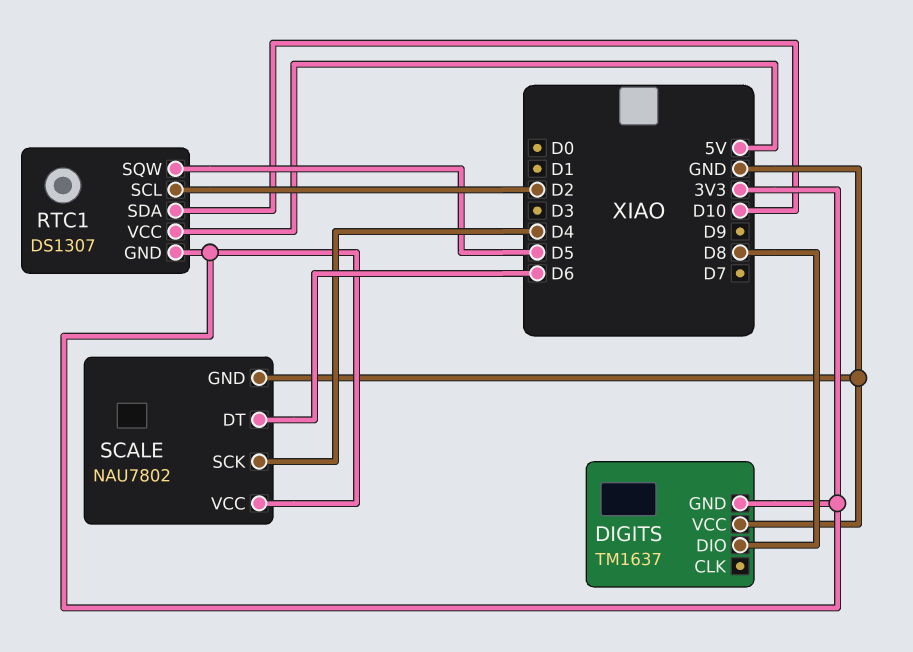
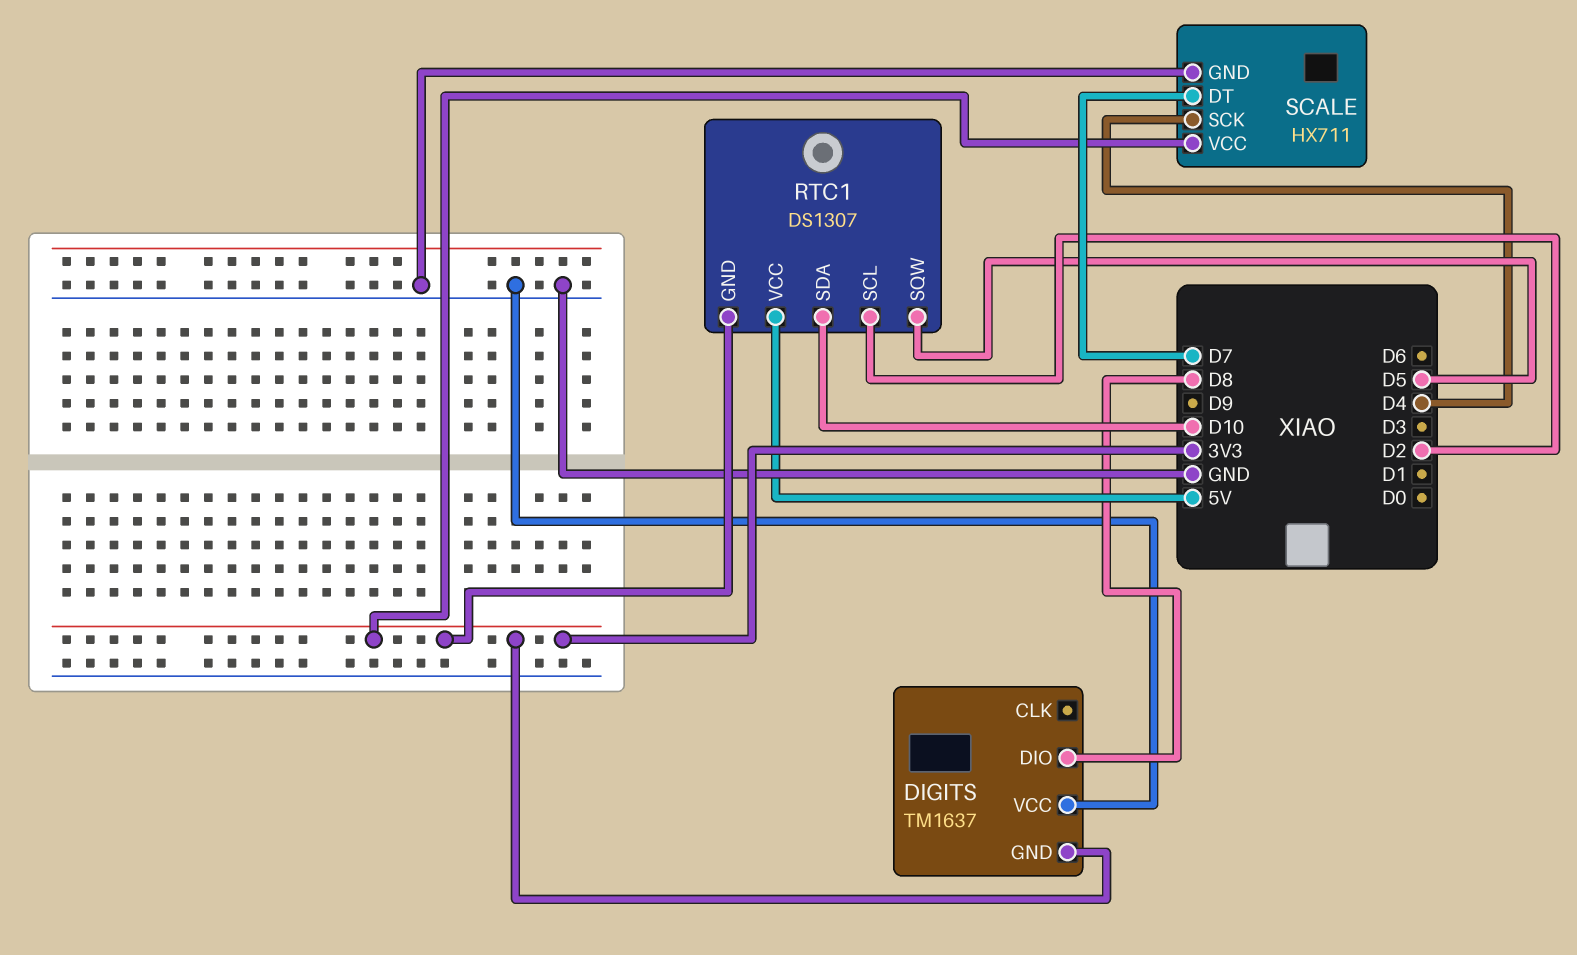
SCALE: NAU7802 -> HX711
SCALE pin DT: D6 -> D7

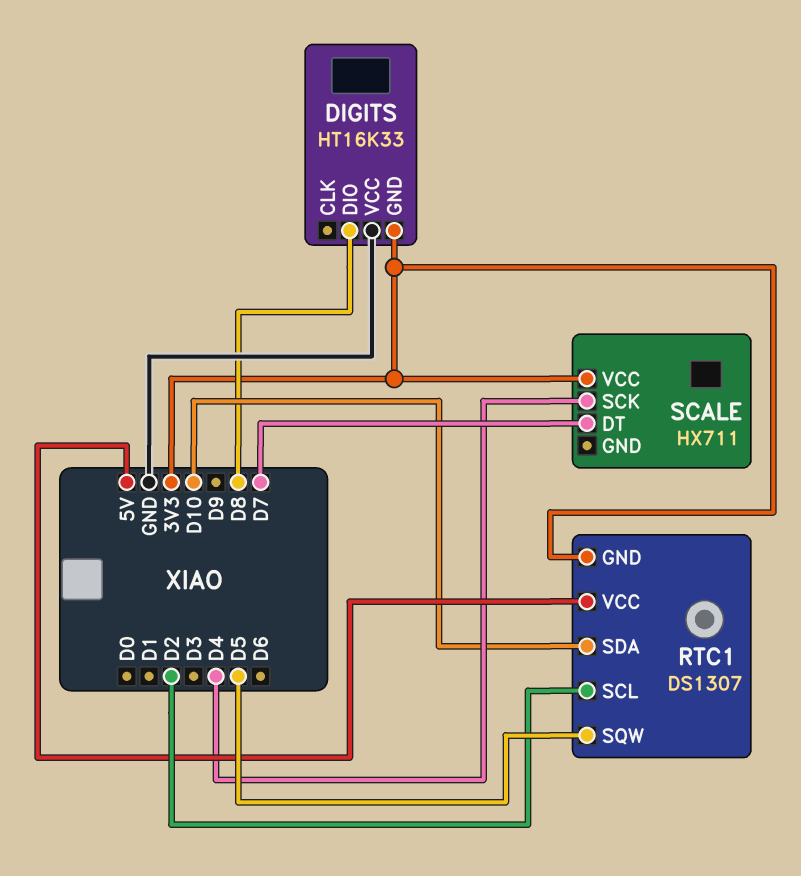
DIGITS: TM1637 -> HT16K33
SCALE pin GND: GND -> none

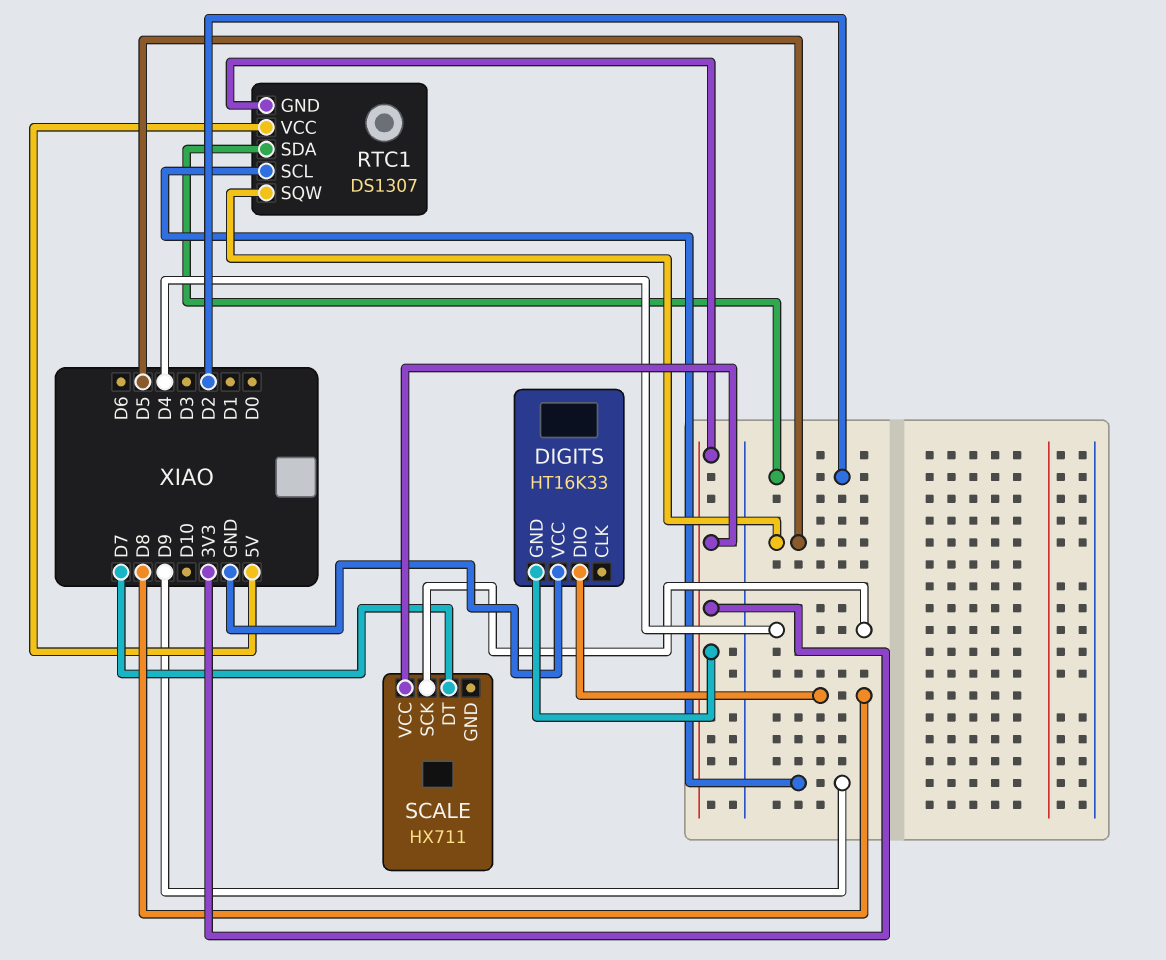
RTC1 pin SCL: D2 -> D9
RTC1 pin SDA: D10 -> D2

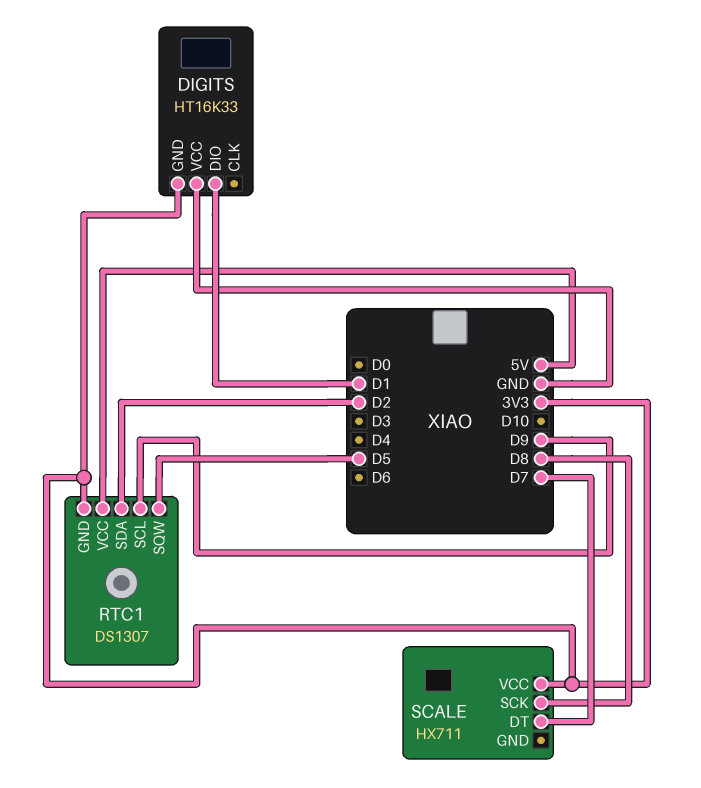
DIGITS pin DIO: D8 -> D1
SCALE pin SCK: D4 -> D8

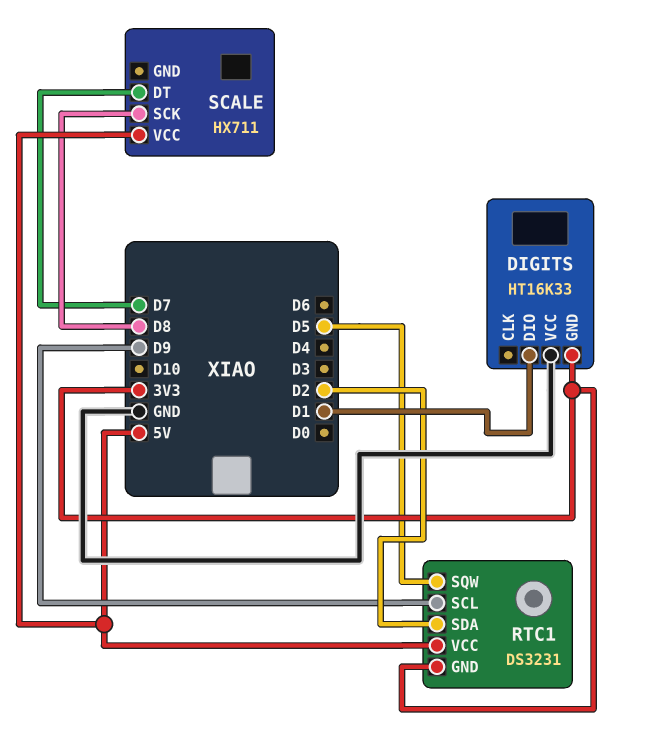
RTC1: DS1307 -> DS3231
SCALE pin VCC: 3V3 -> 5V

